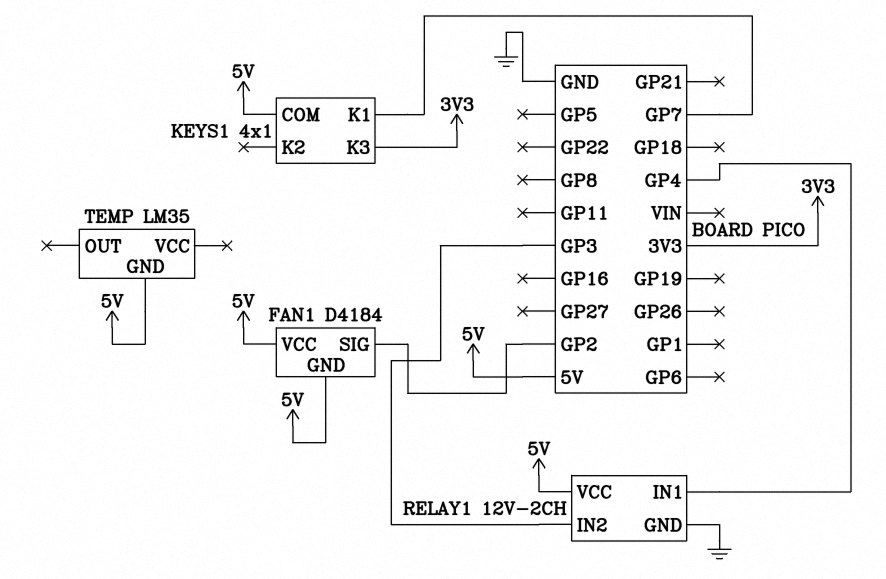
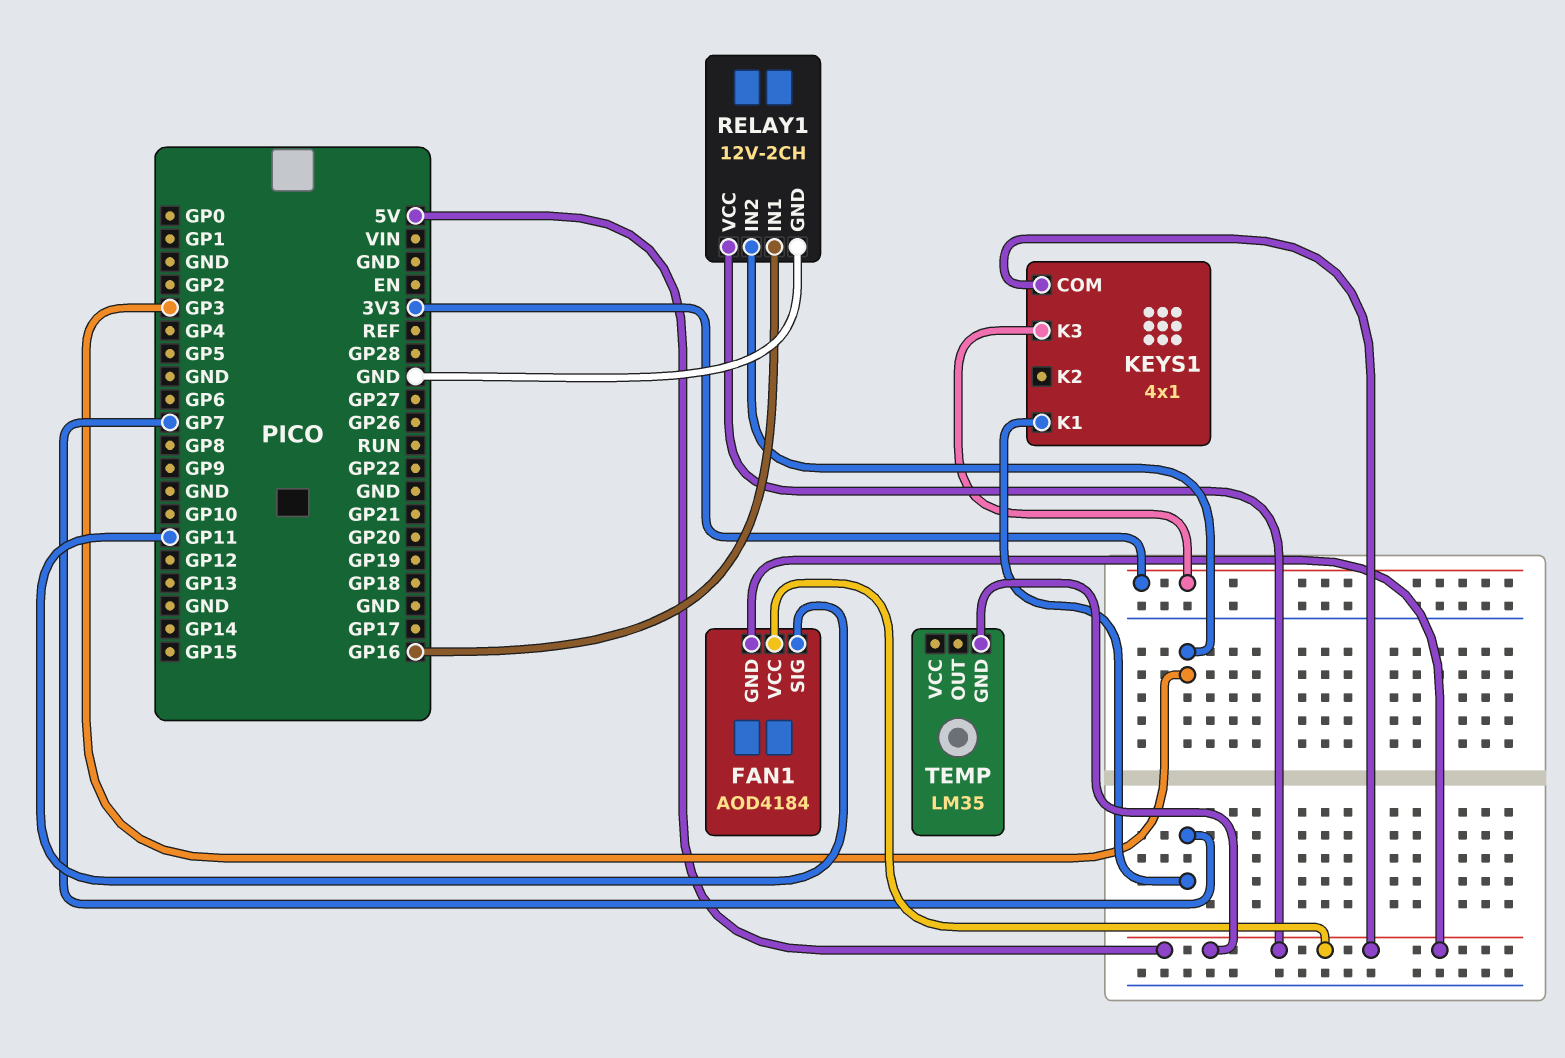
FAN1: D4184 -> AOD4184
FAN1 pin SIG: GP2 -> GP11
RELAY1 pin IN1: GP4 -> GP16

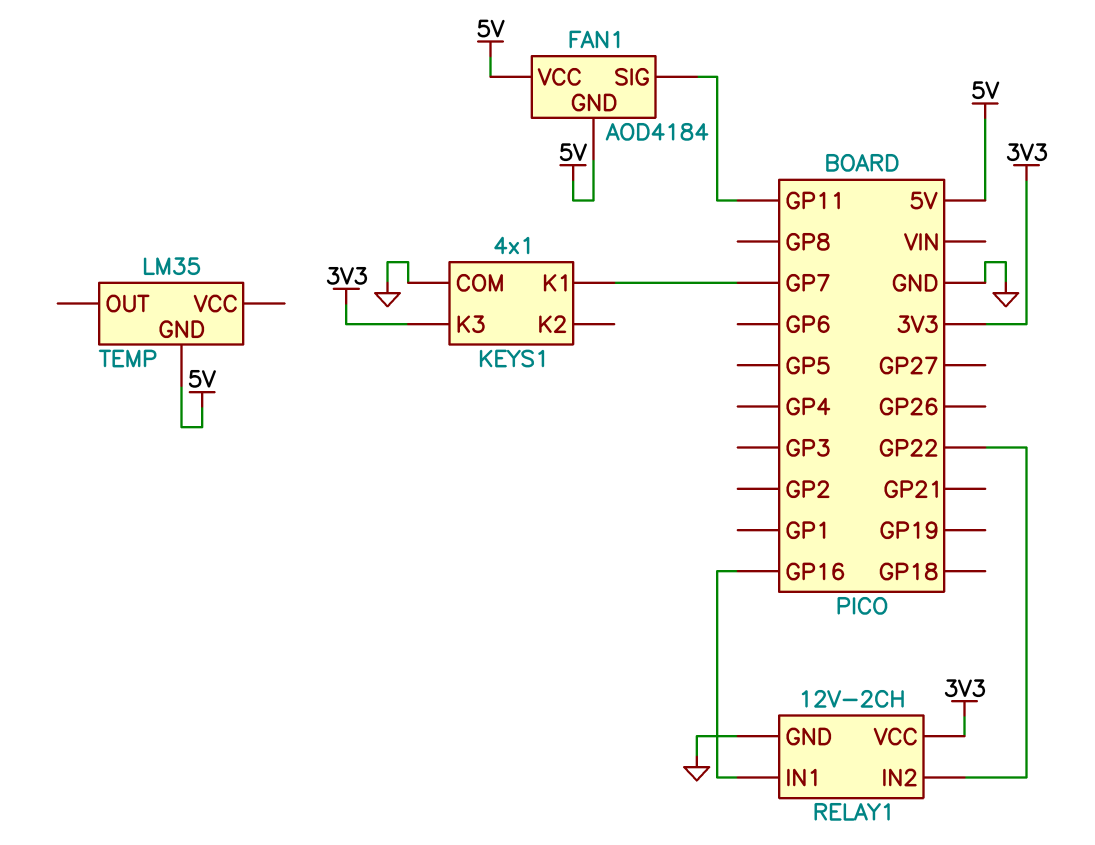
KEYS1 pin COM: 5V -> GND
RELAY1 pin IN2: GP3 -> GP22
RELAY1 pin VCC: 5V -> 3V3

